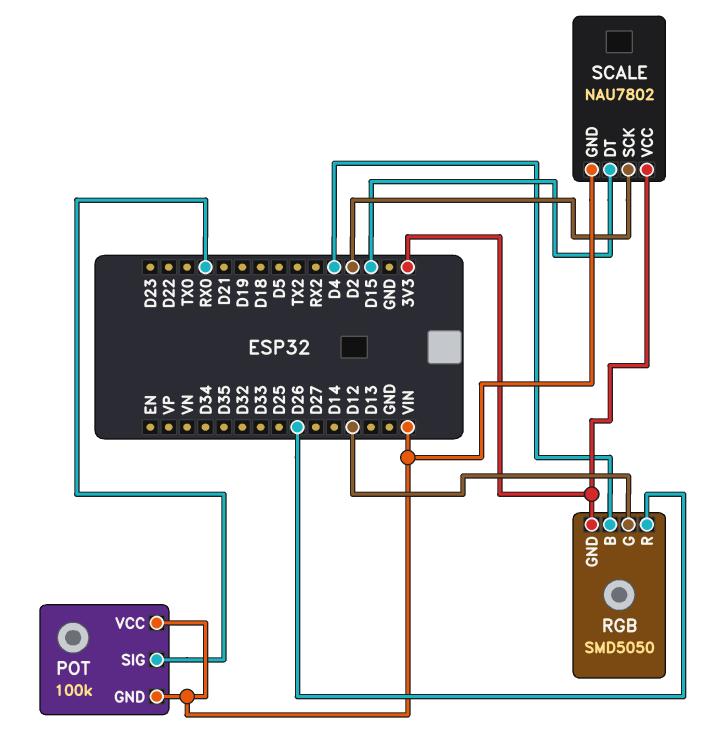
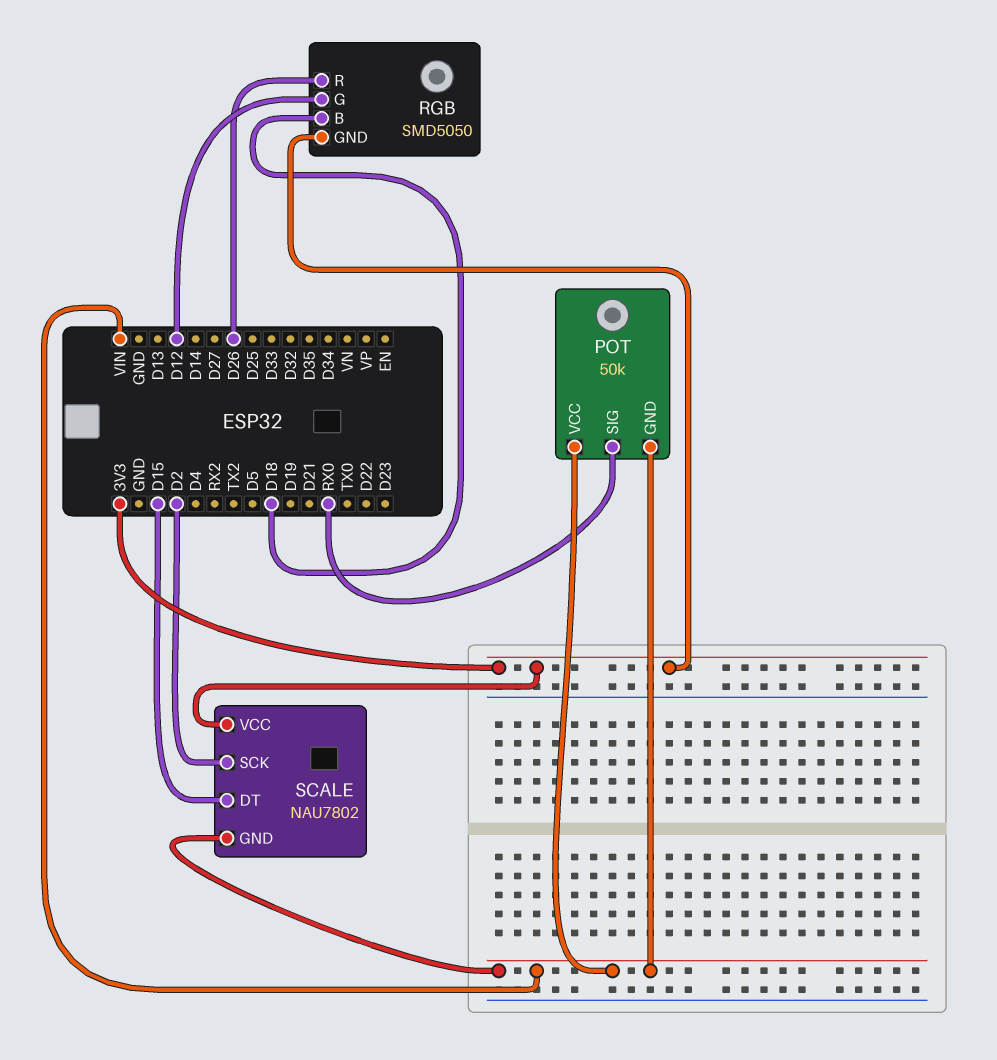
POT: 100k -> 50k
RGB pin B: D4 -> D18

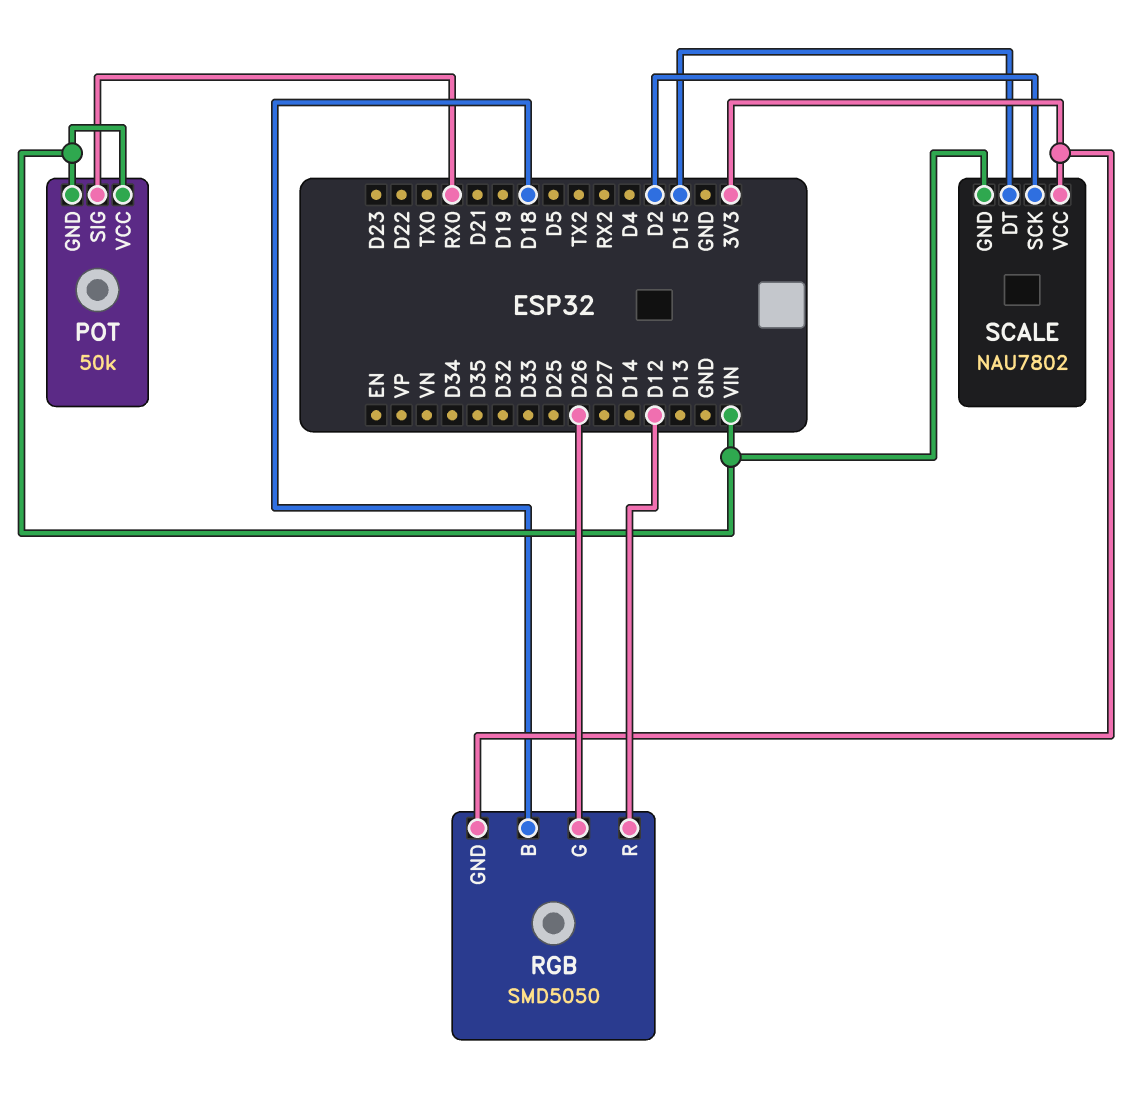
RGB pin G: D12 -> D26
RGB pin R: D26 -> D12

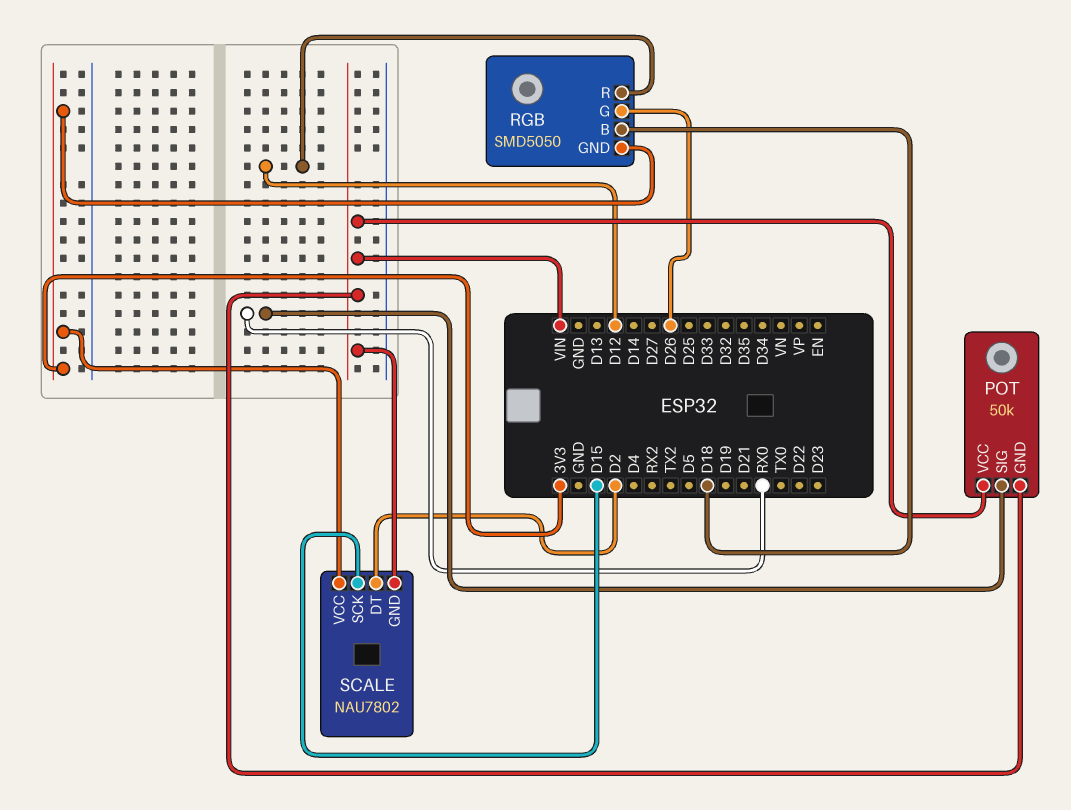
SCALE pin DT: D15 -> D2
SCALE pin SCK: D2 -> D15

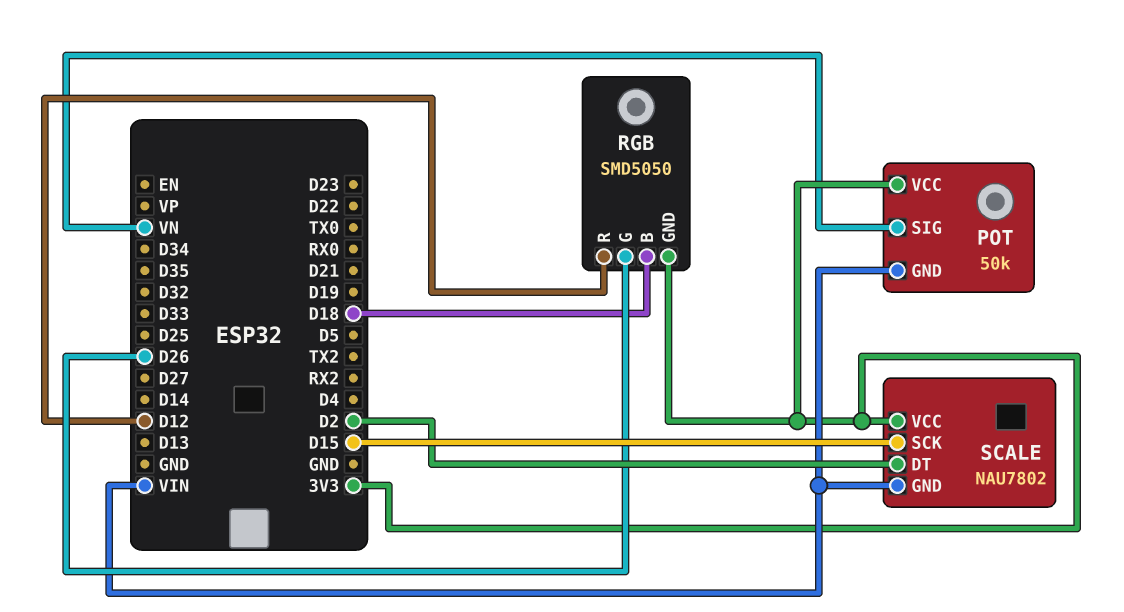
POT pin SIG: RX0 -> VN
POT pin VCC: VIN -> 3V3

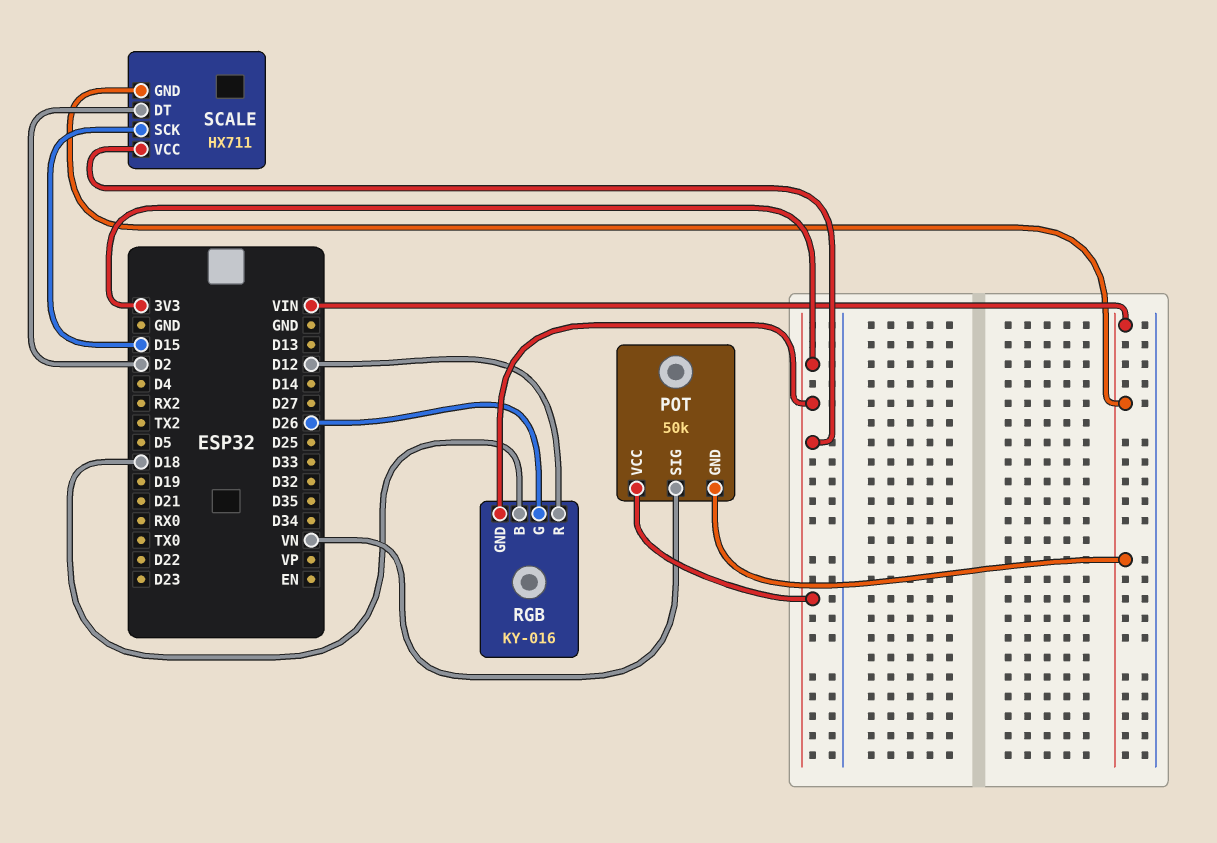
RGB: SMD5050 -> KY-016
SCALE: NAU7802 -> HX711

